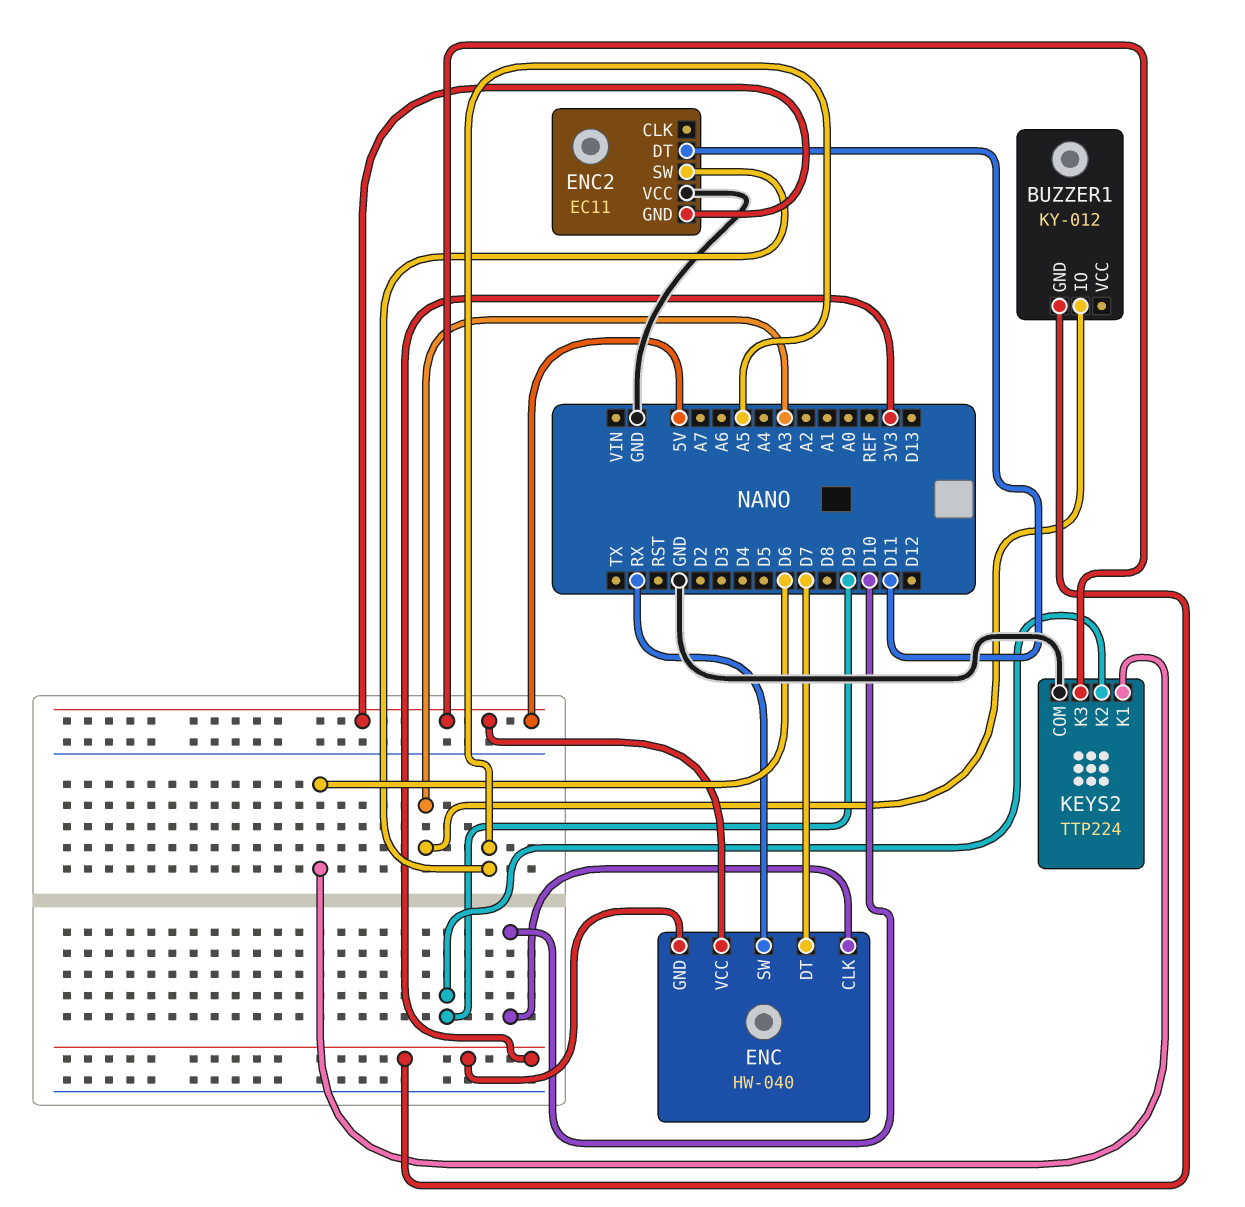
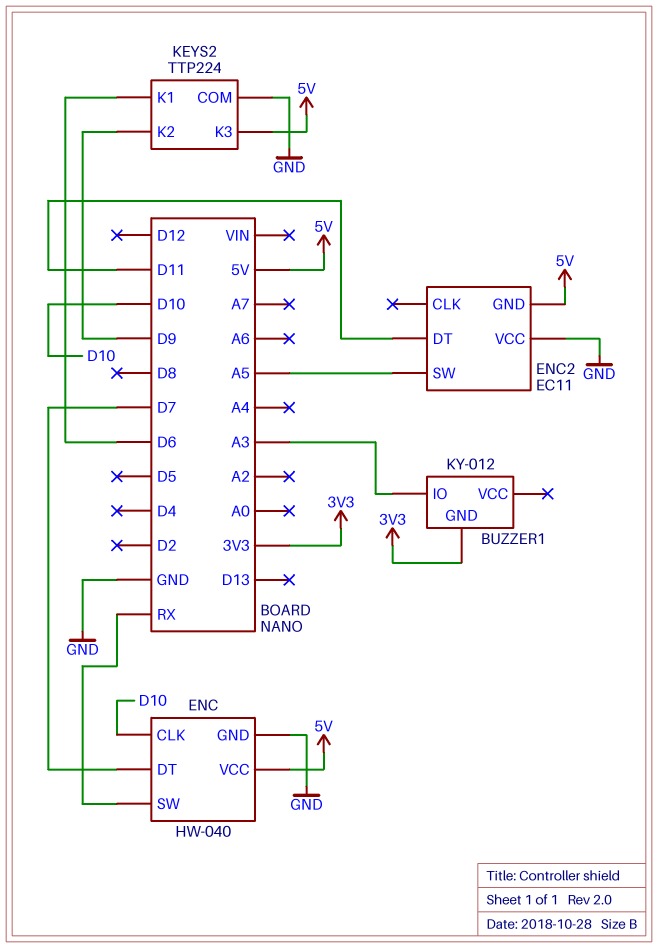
ENC pin GND: 3V3 -> GND

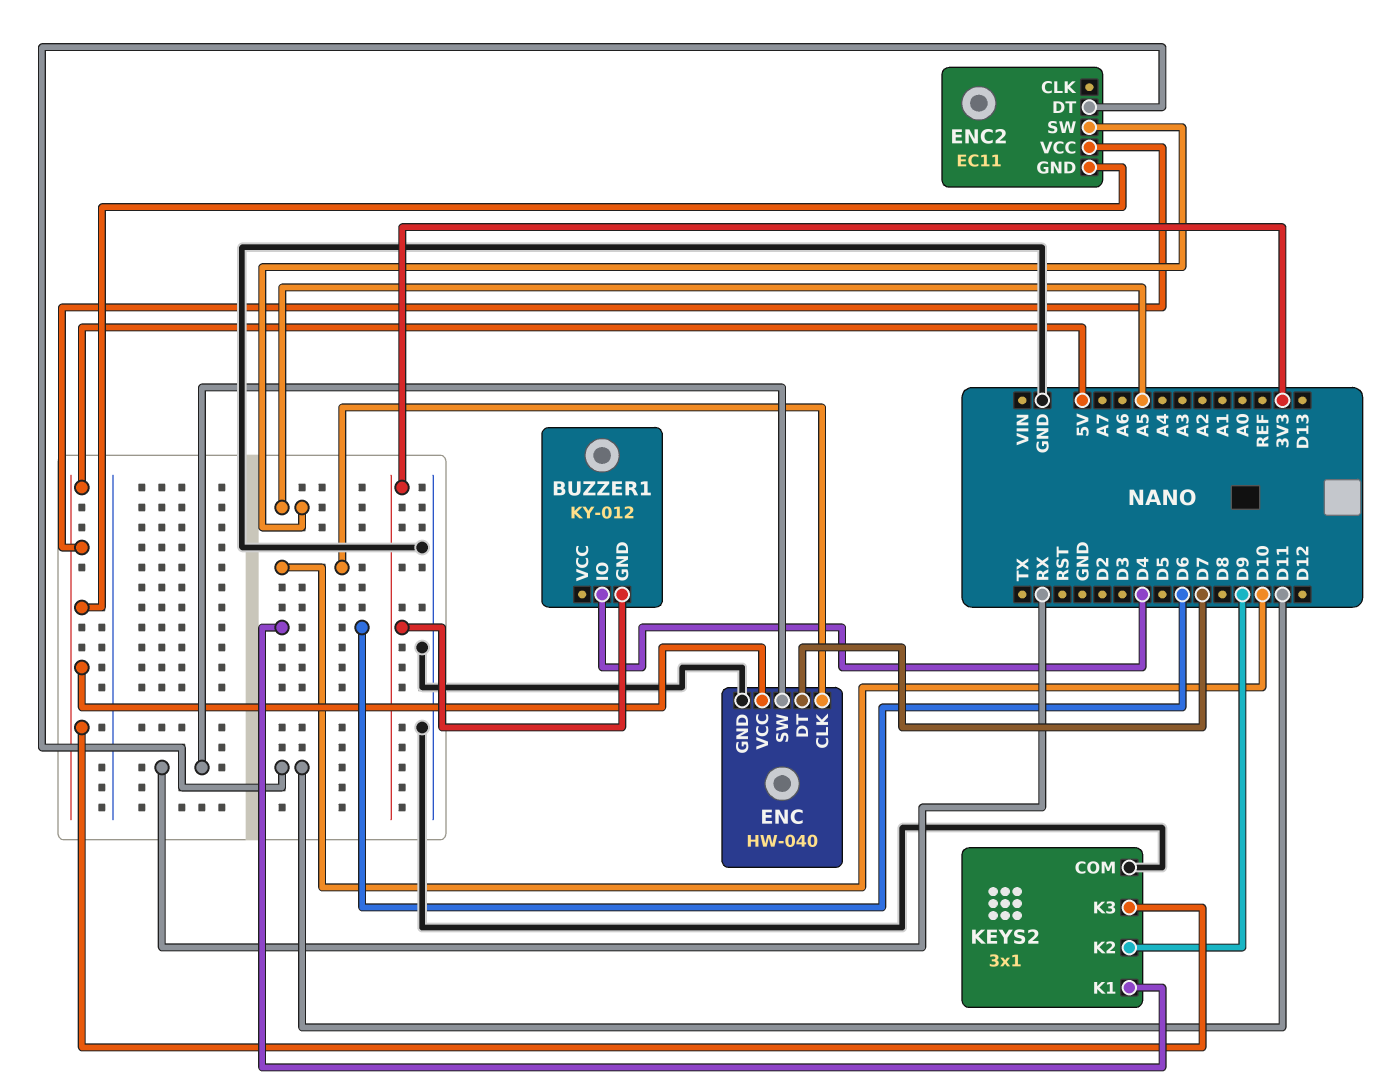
BUZZER1 pin IO: A3 -> D4
ENC2 pin VCC: GND -> 5V
KEYS2: TTP224 -> 3x1

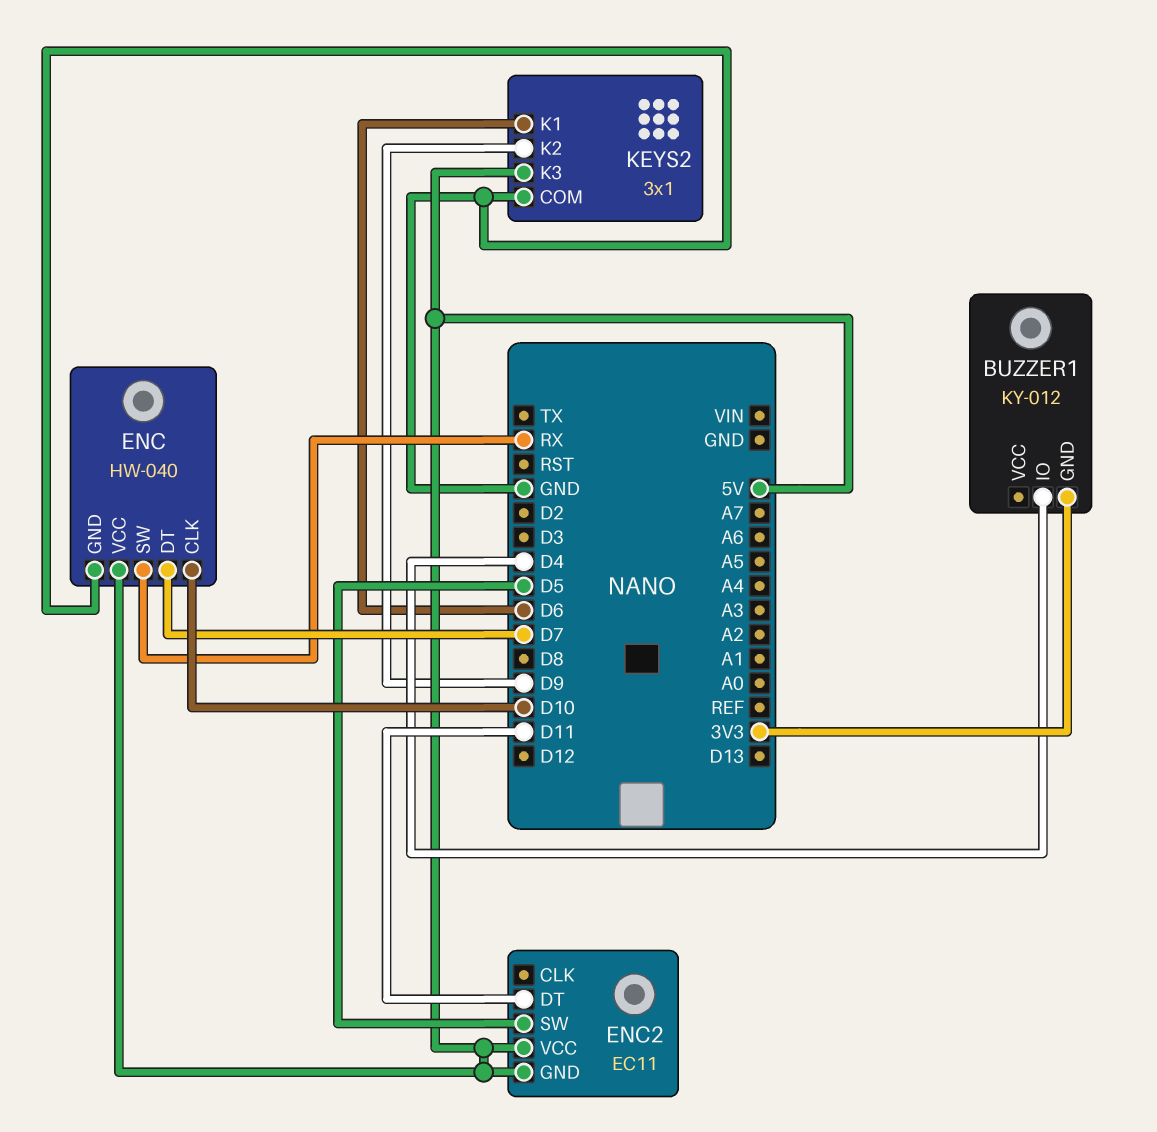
ENC2 pin SW: A5 -> D5

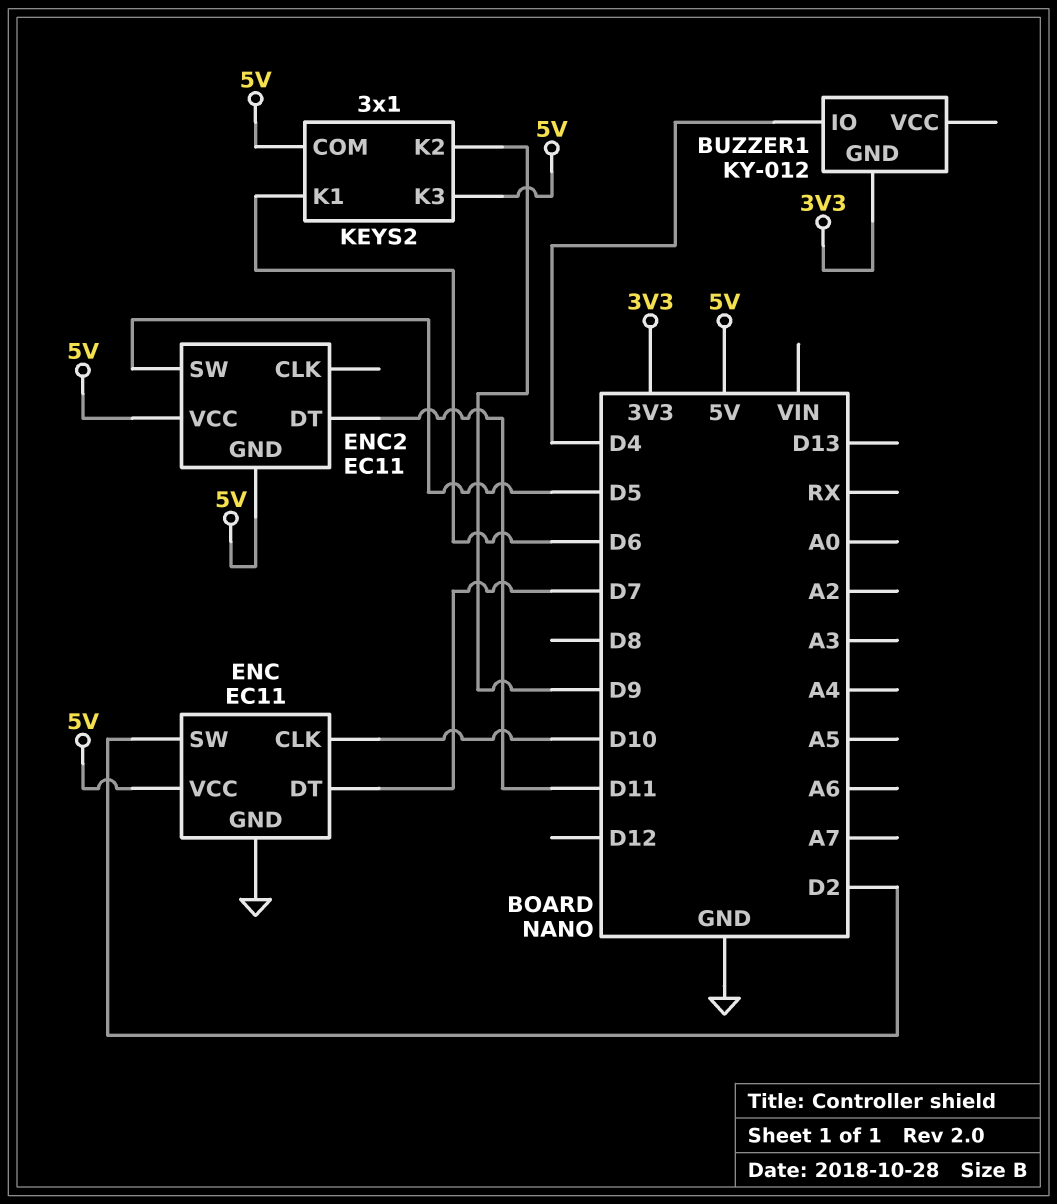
ENC: HW-040 -> EC11
ENC pin SW: RX -> D2
KEYS2 pin COM: GND -> 5V

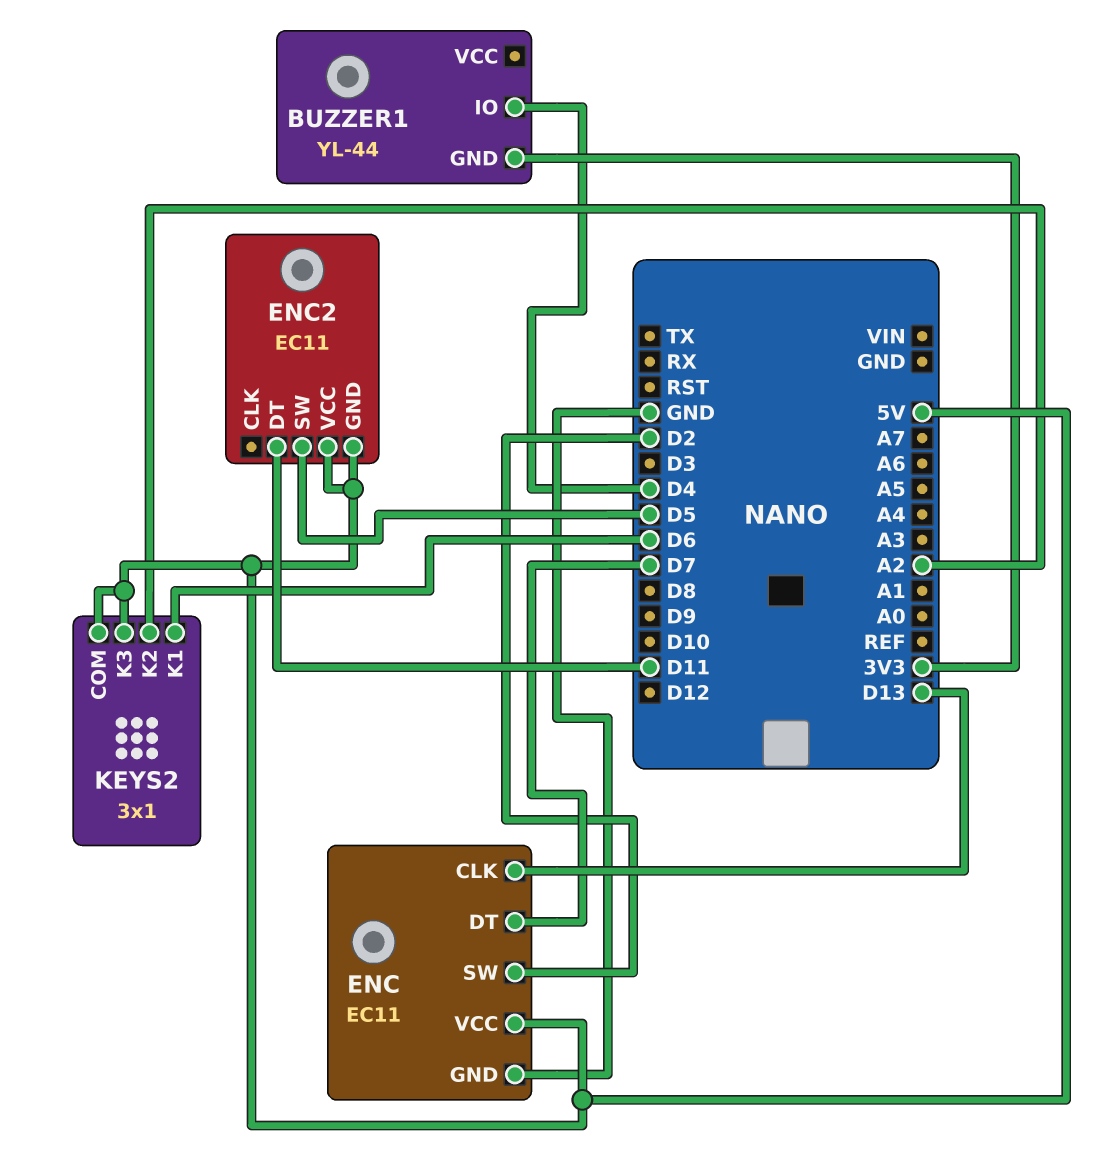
BUZZER1: KY-012 -> YL-44
ENC pin CLK: D10 -> D13
KEYS2 pin K2: D9 -> A2

